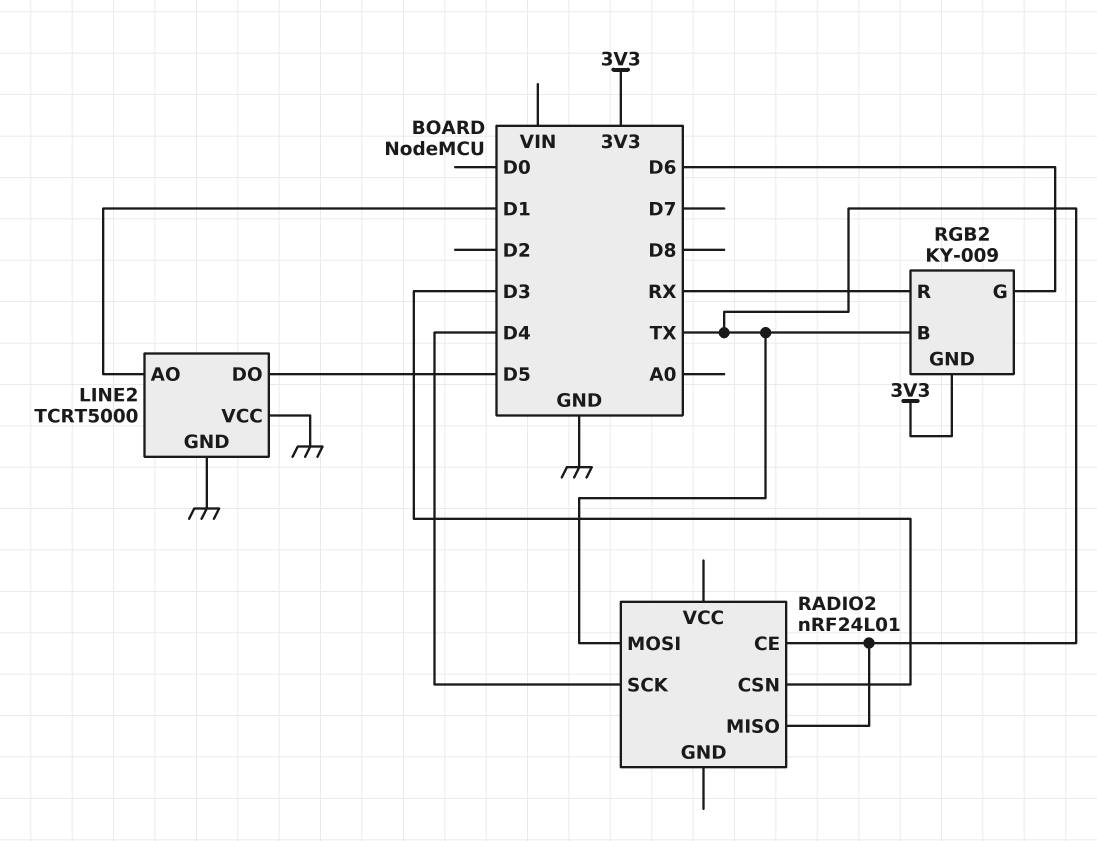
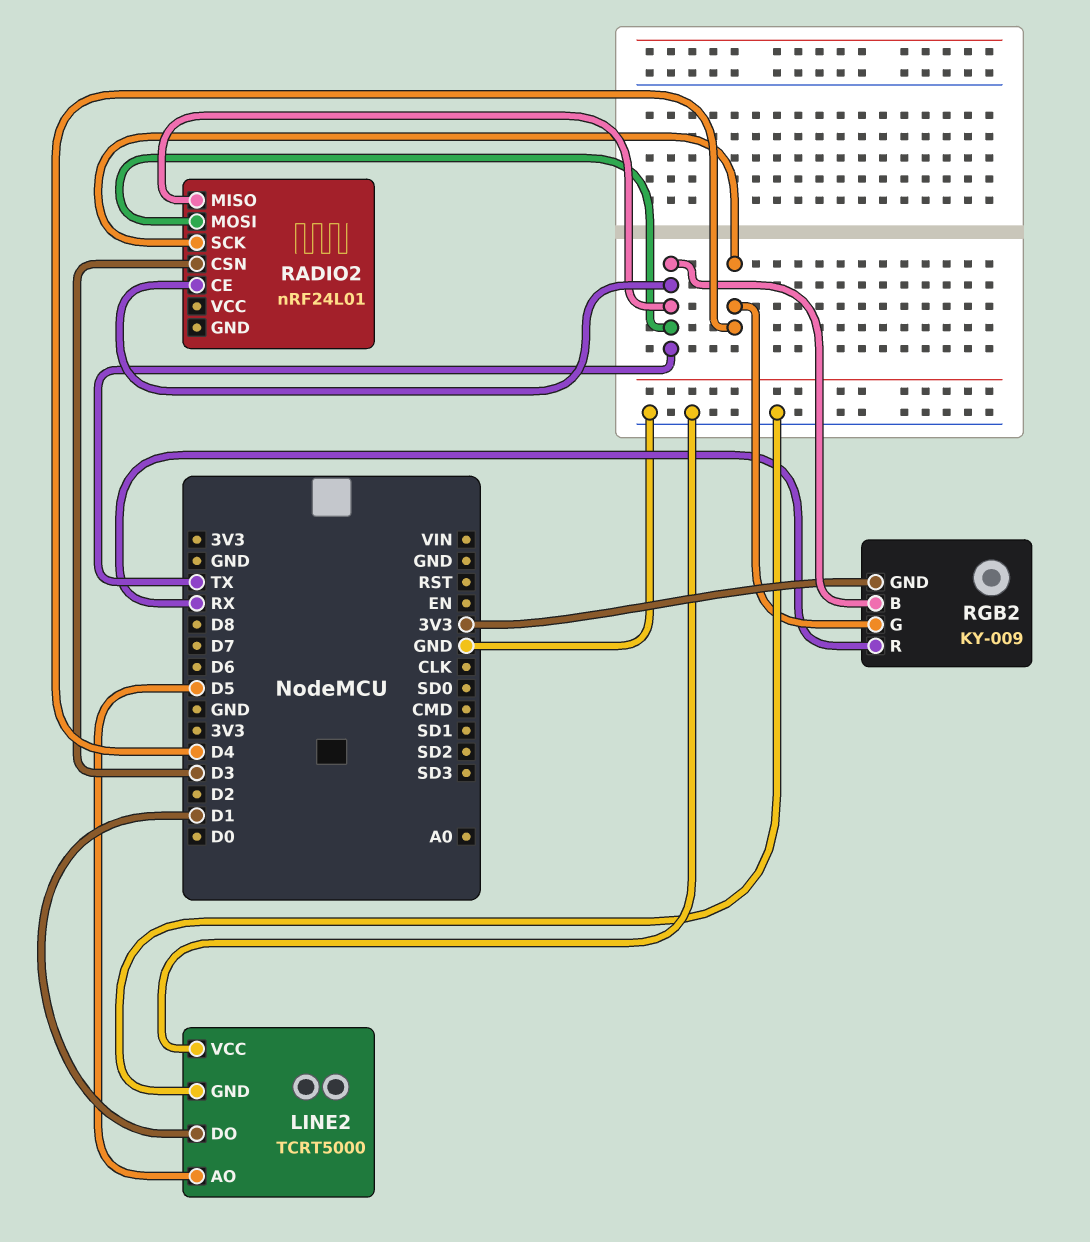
LINE2 pin AO: D1 -> D5
LINE2 pin DO: D5 -> D1
RGB2 pin G: D6 -> D4

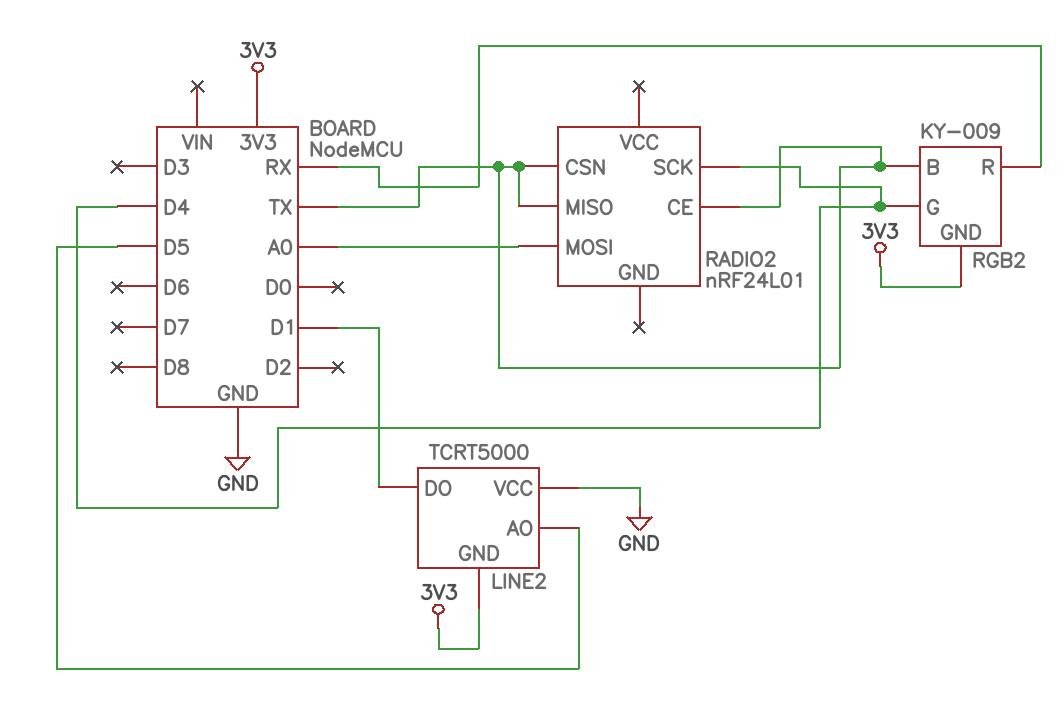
LINE2 pin GND: GND -> 3V3
RADIO2 pin CSN: D3 -> TX
RADIO2 pin MOSI: TX -> A0

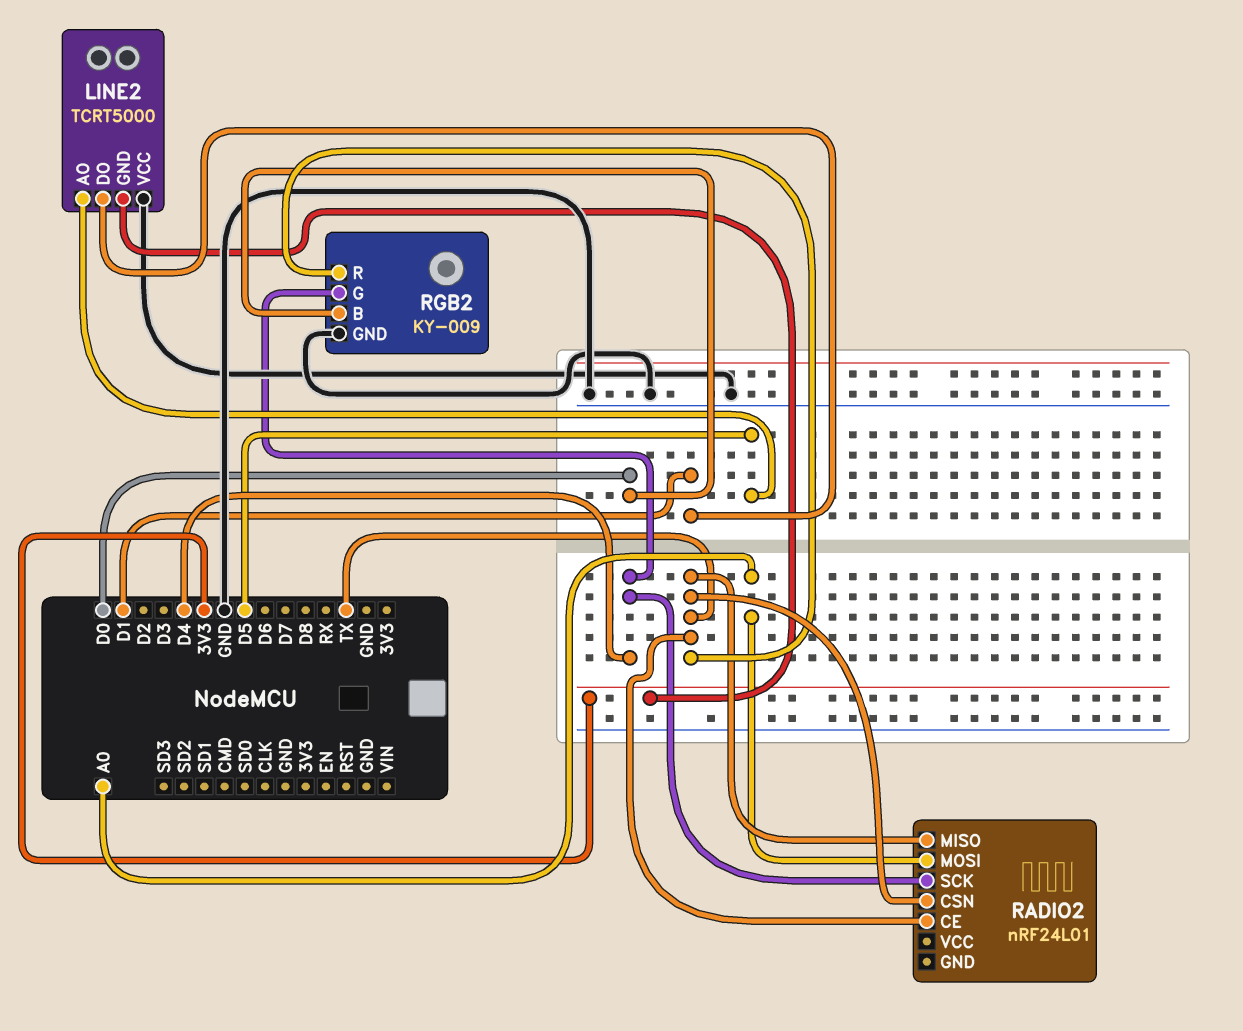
RGB2 pin B: TX -> D0
RGB2 pin GND: 3V3 -> GND
RGB2 pin R: RX -> TX

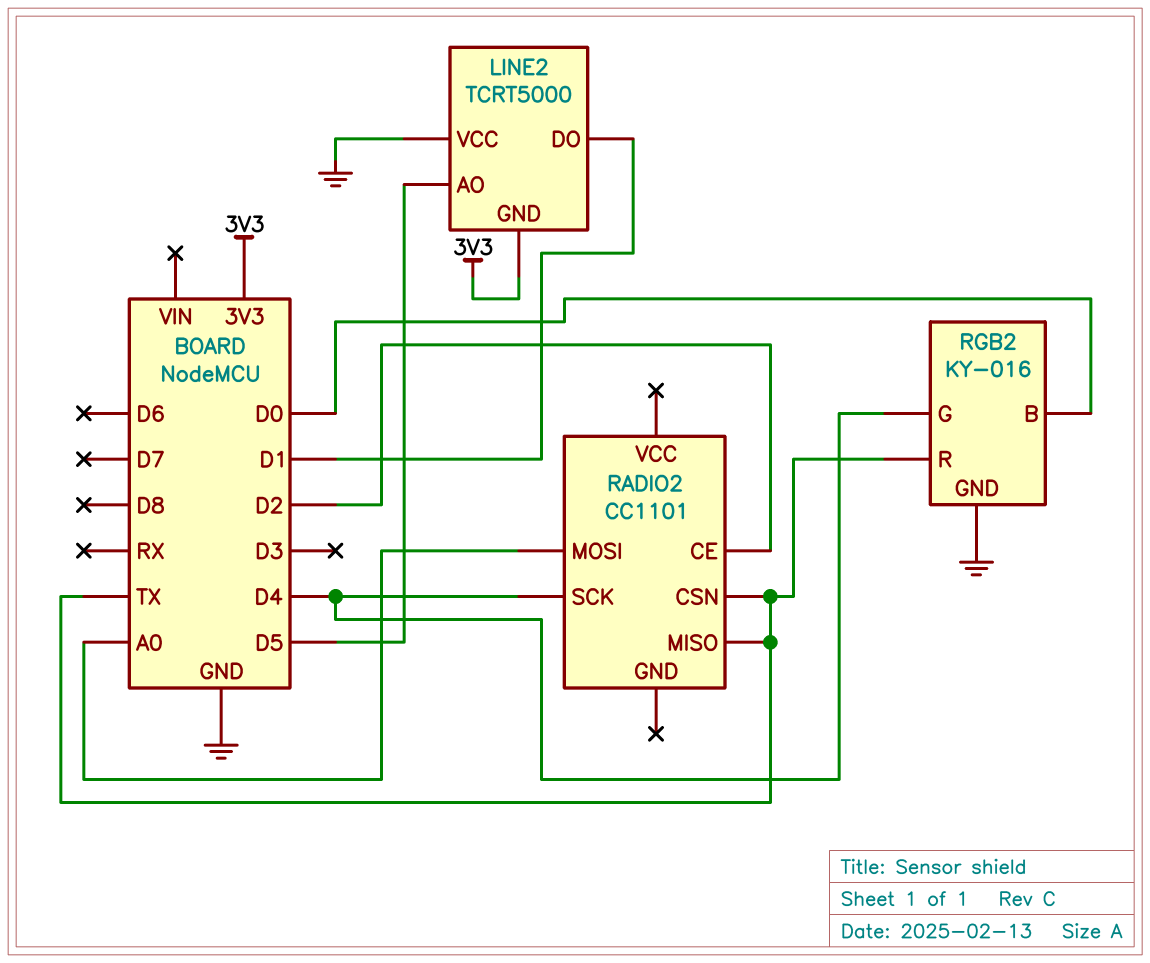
RADIO2: nRF24L01 -> CC1101
RADIO2 pin CE: TX -> D2
RGB2: KY-009 -> KY-016

